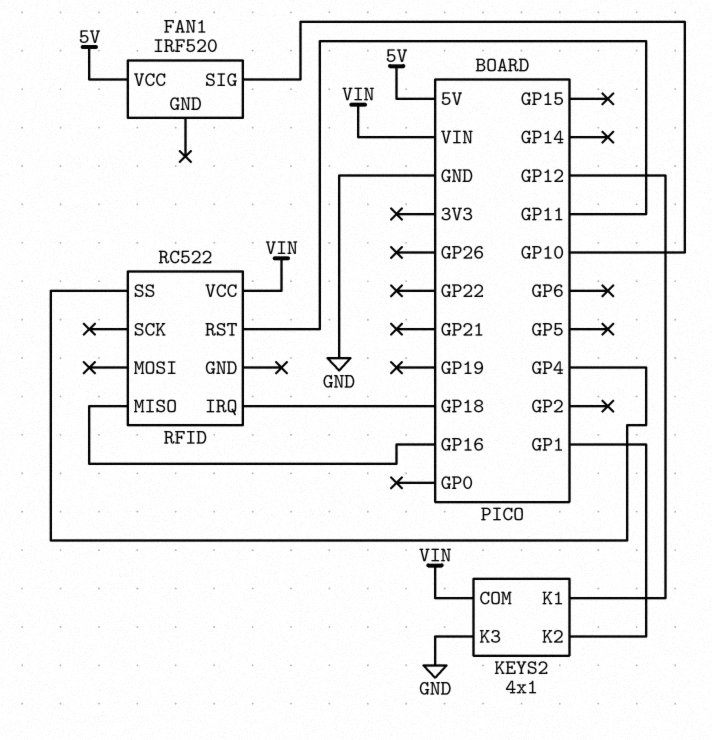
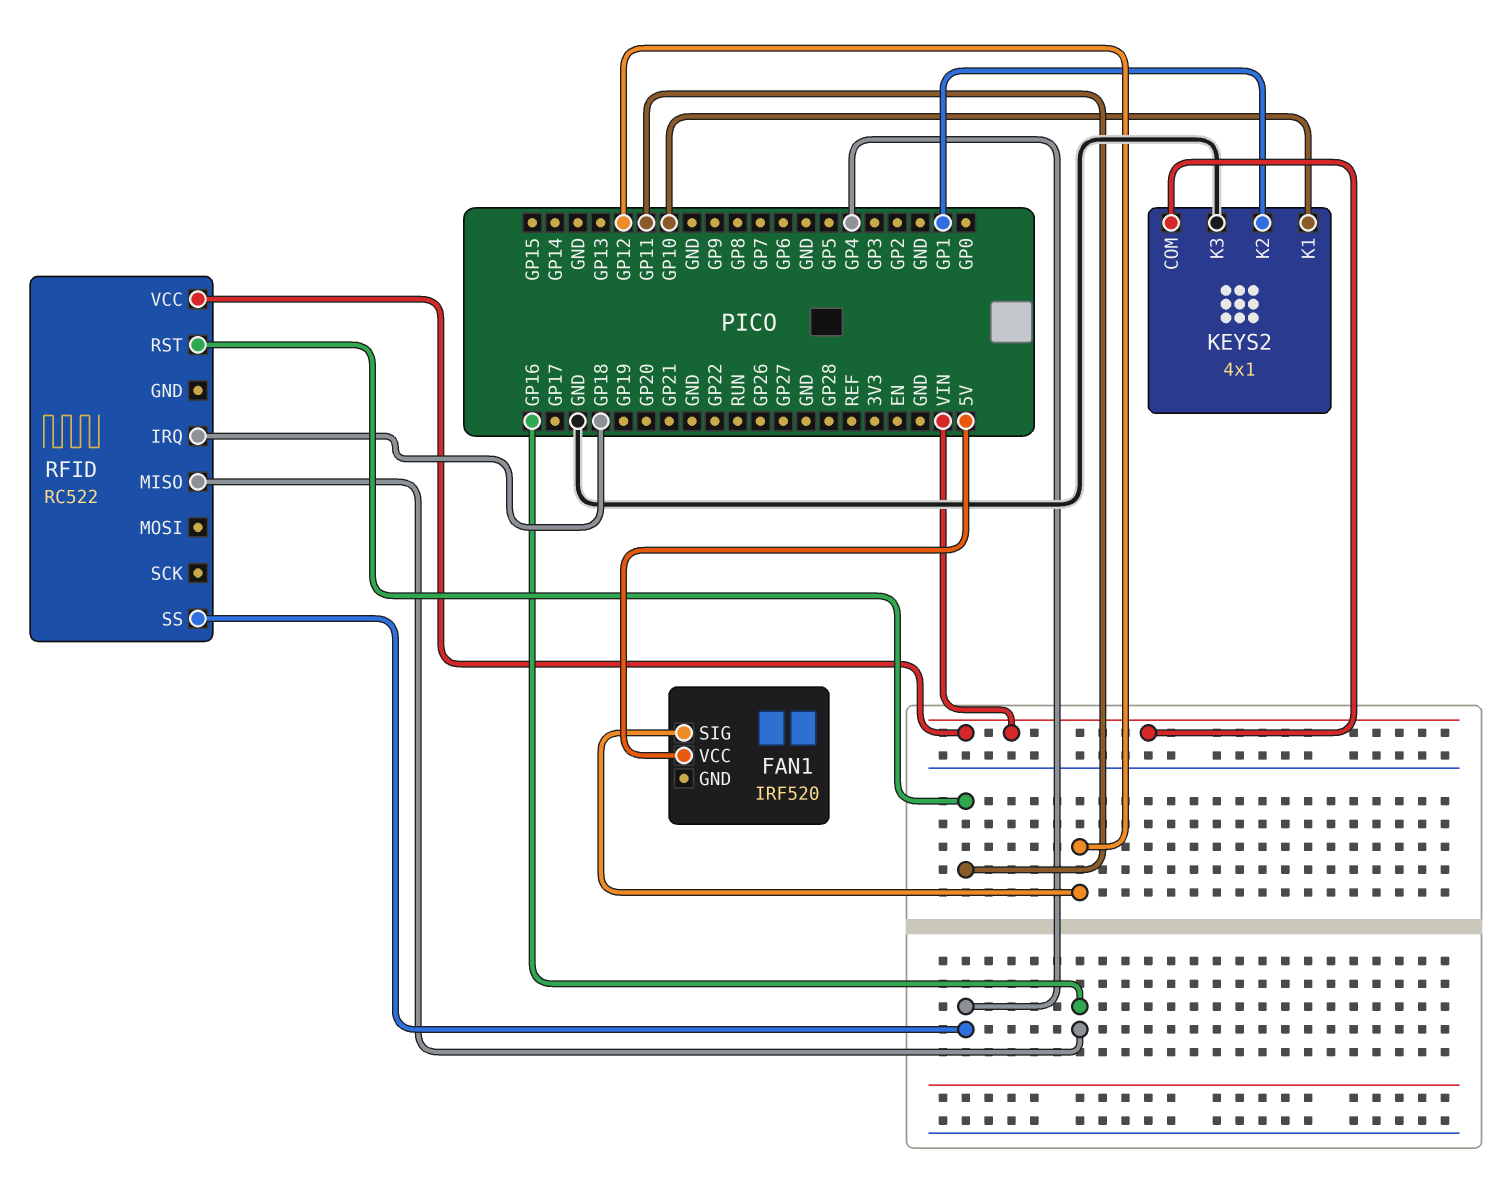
FAN1 pin SIG: GP10 -> GP12
KEYS2 pin K1: GP12 -> GP10

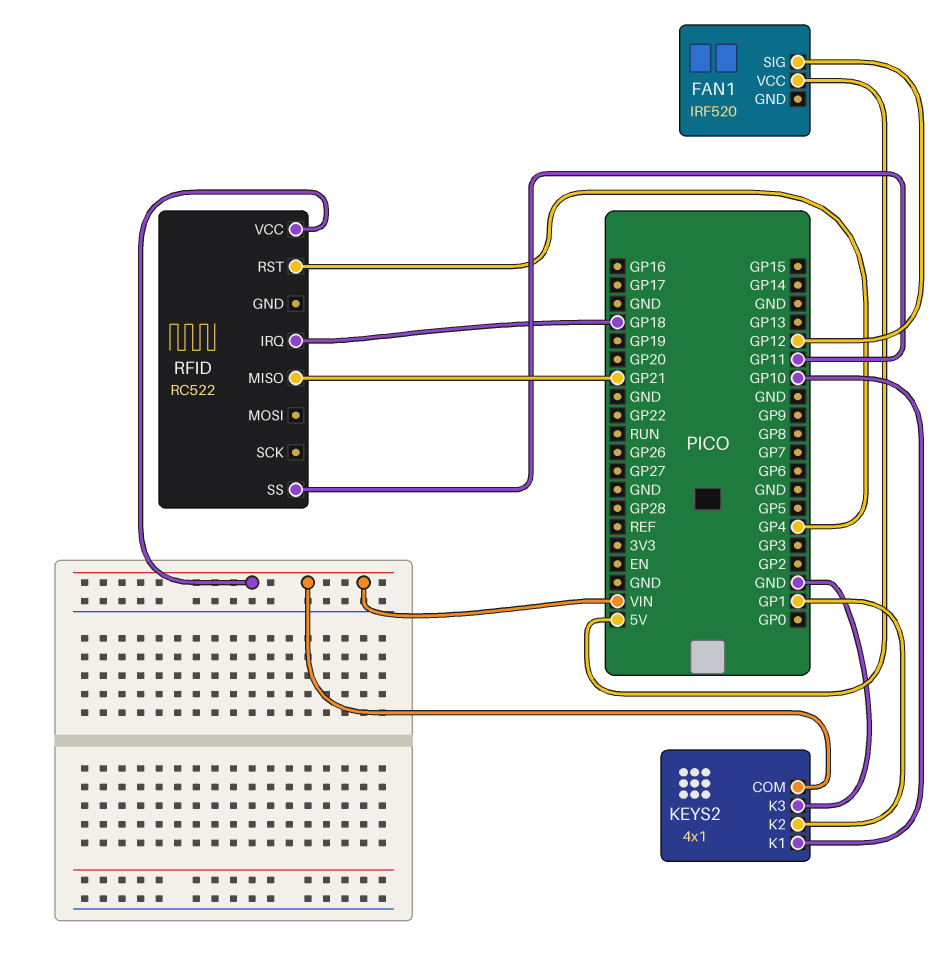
RFID pin MISO: GP16 -> GP21
RFID pin RST: GP11 -> GP4
RFID pin SS: GP4 -> GP11

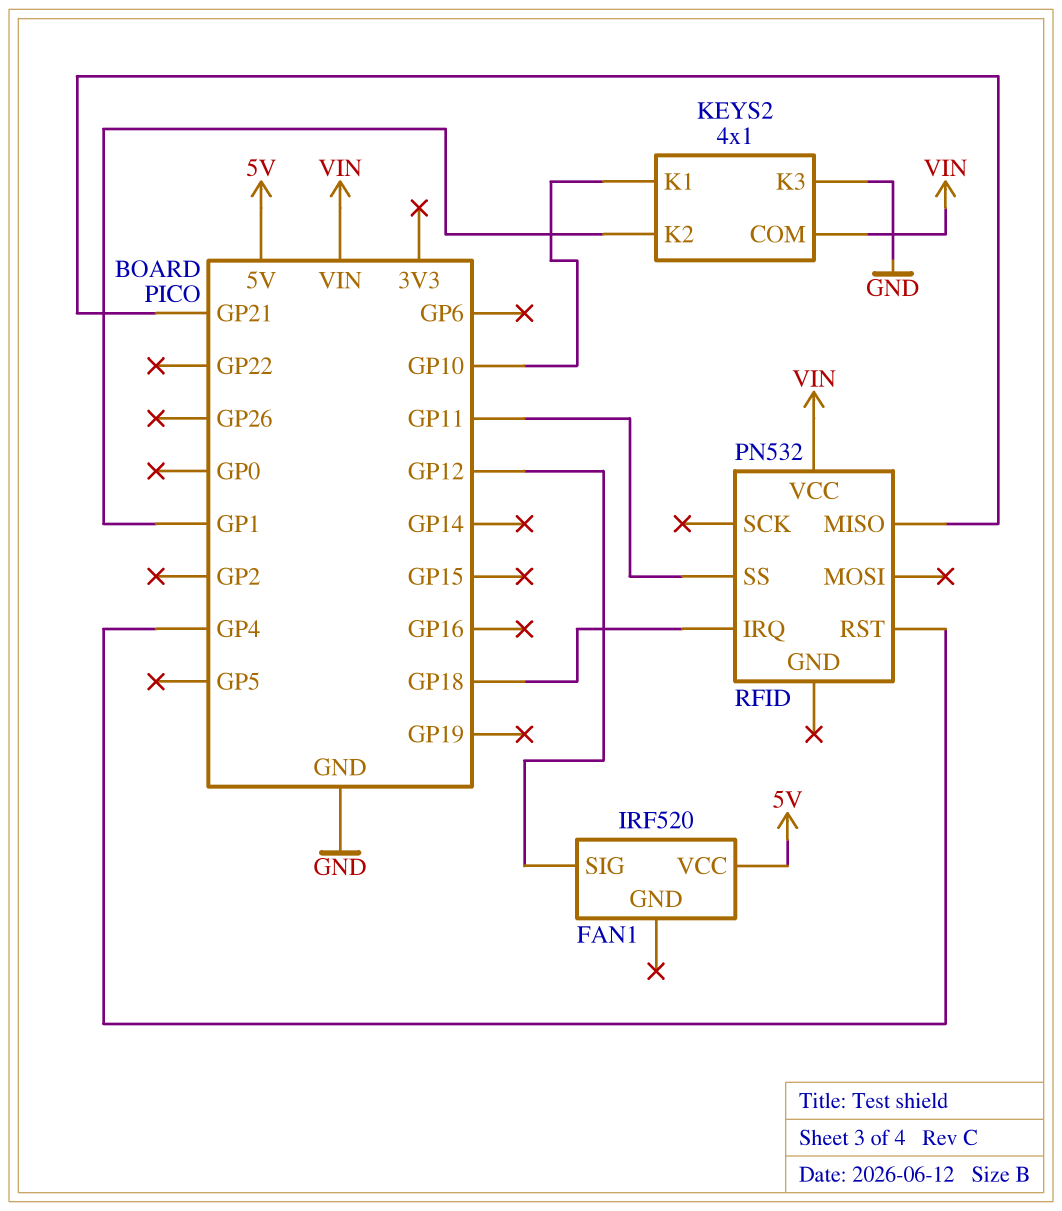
RFID: RC522 -> PN532

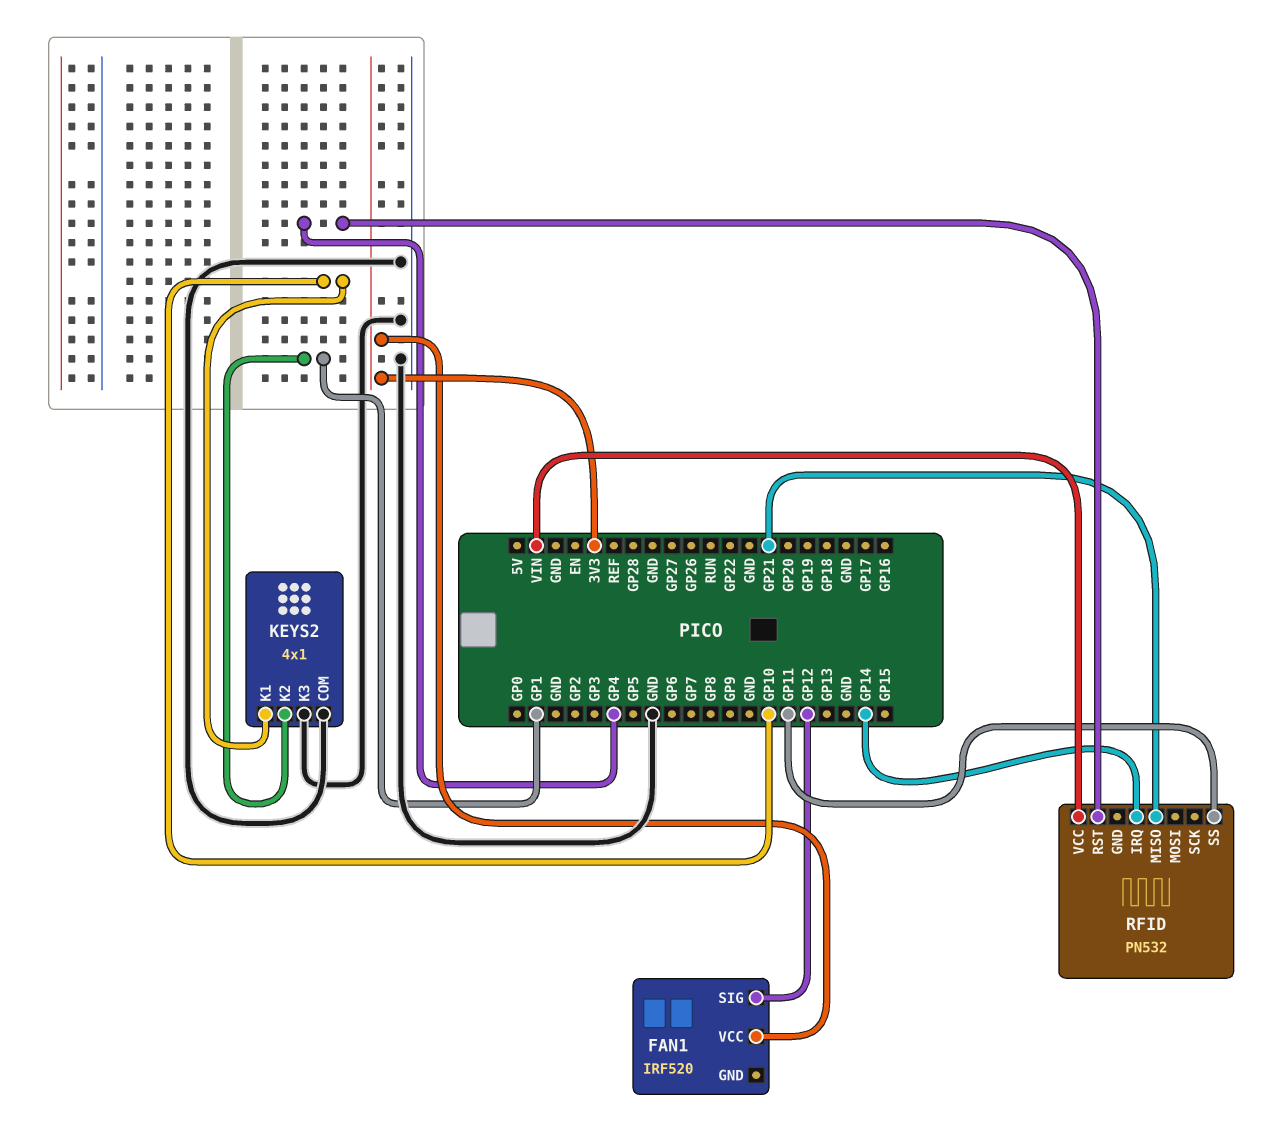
FAN1 pin VCC: 5V -> 3V3
KEYS2 pin COM: VIN -> GND
RFID pin IRQ: GP18 -> GP14

